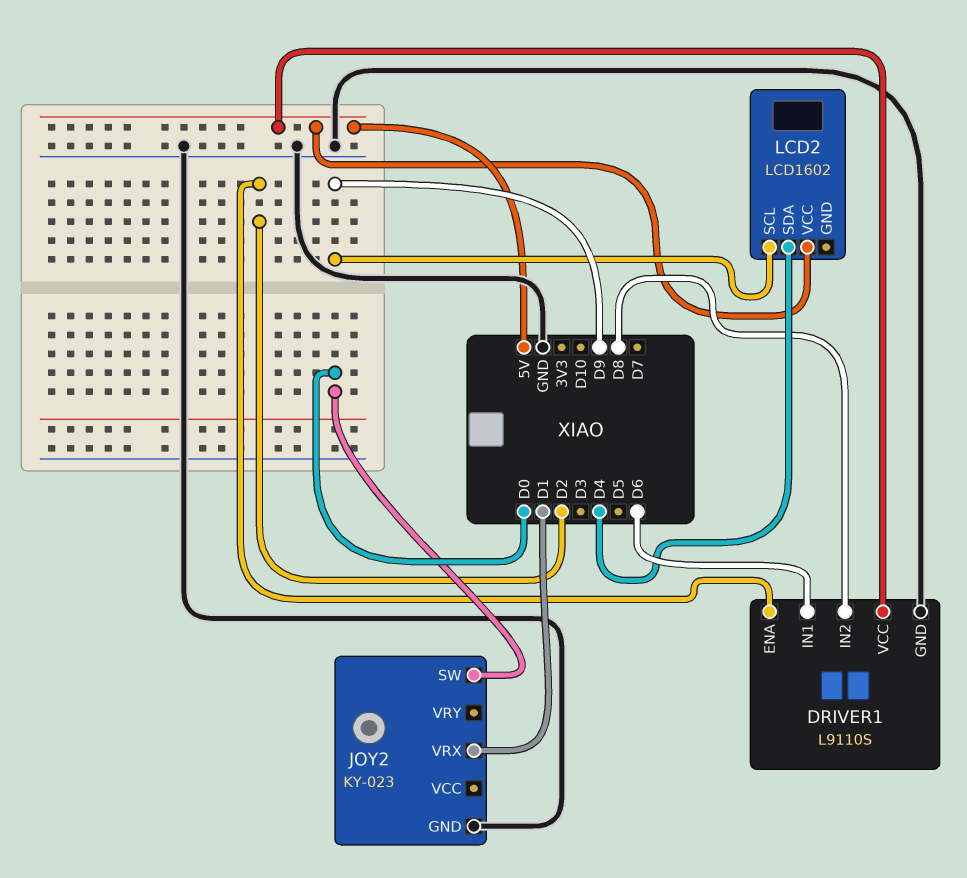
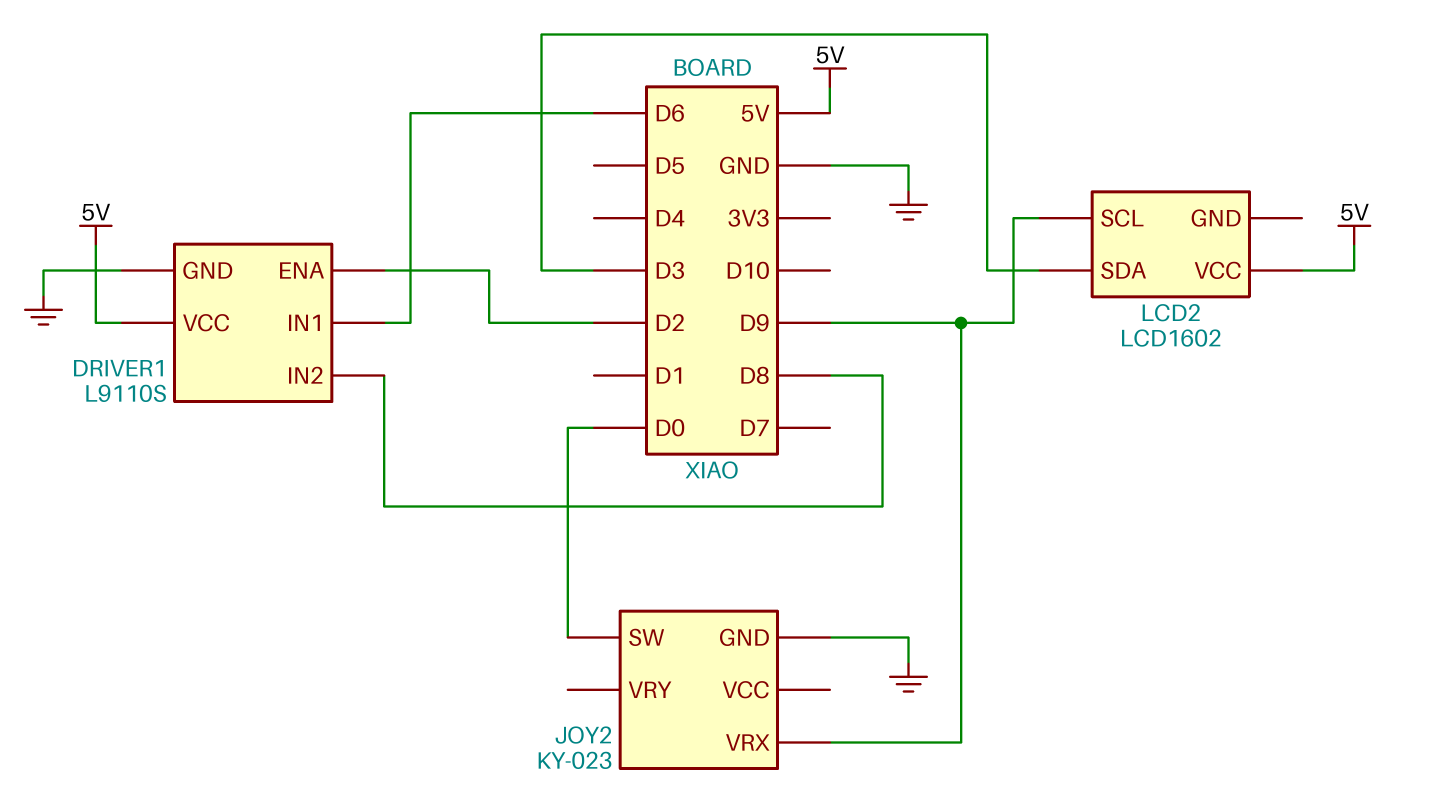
JOY2 pin VRX: D1 -> D9
LCD2 pin SDA: D4 -> D3

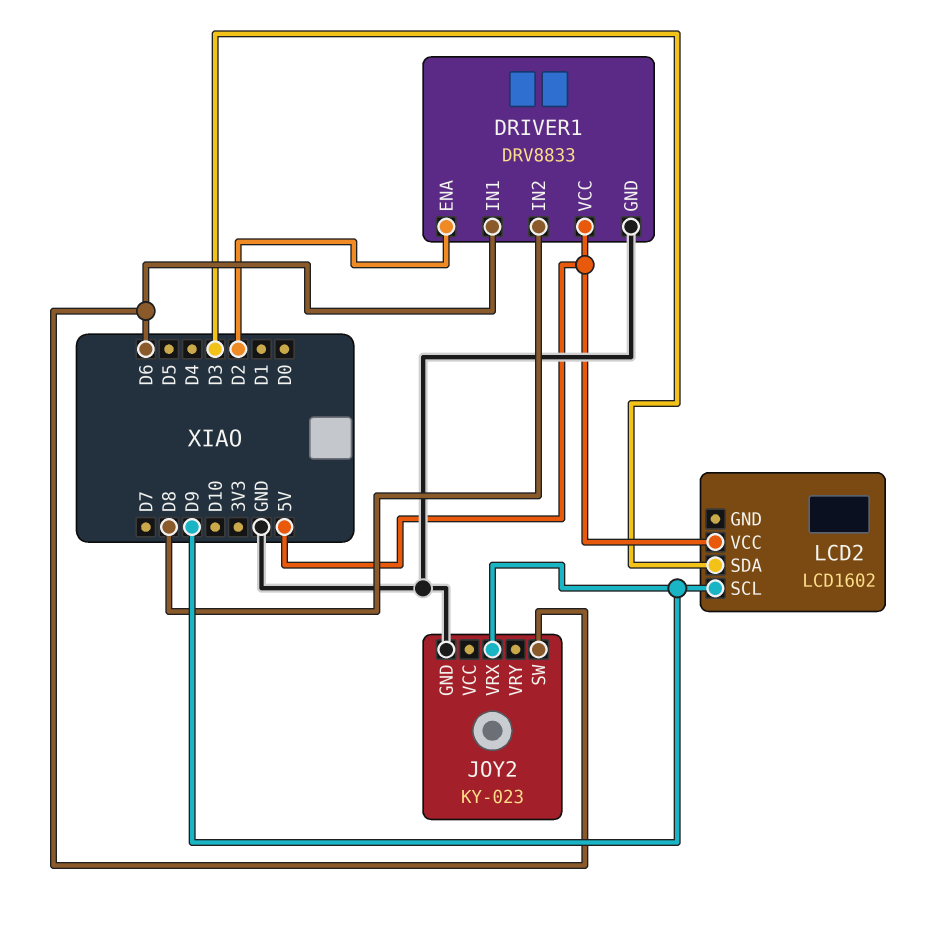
DRIVER1: L9110S -> DRV8833
JOY2 pin SW: D0 -> D6

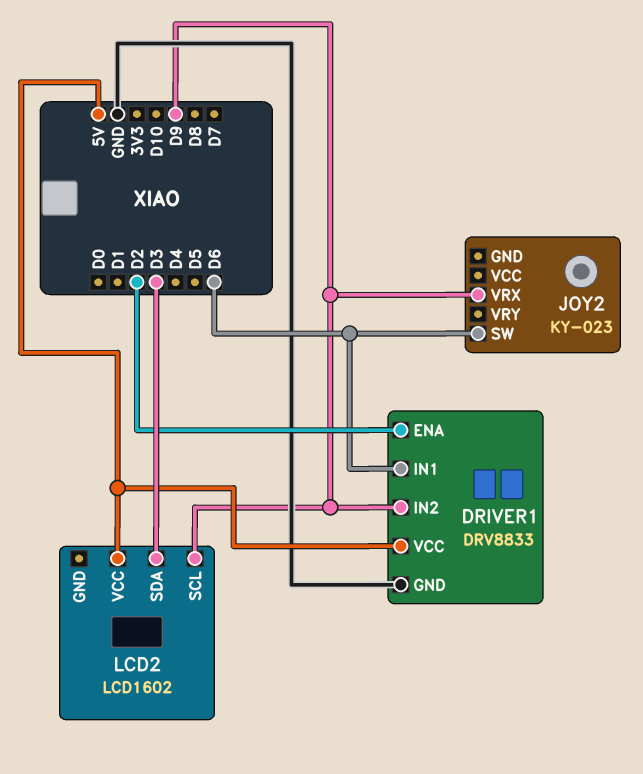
DRIVER1 pin IN2: D8 -> D9
JOY2 pin GND: GND -> none

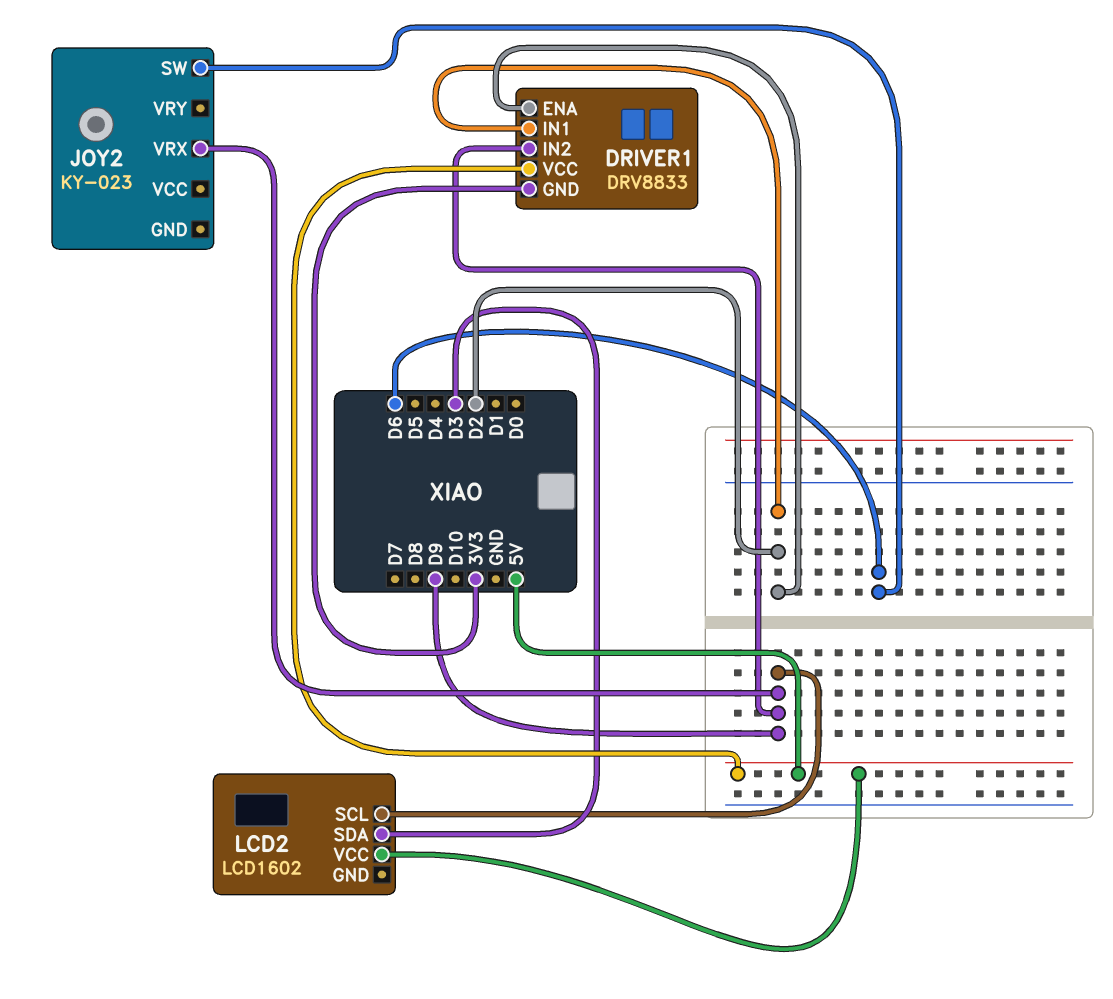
DRIVER1 pin GND: GND -> 3V3
DRIVER1 pin IN1: D6 -> D2

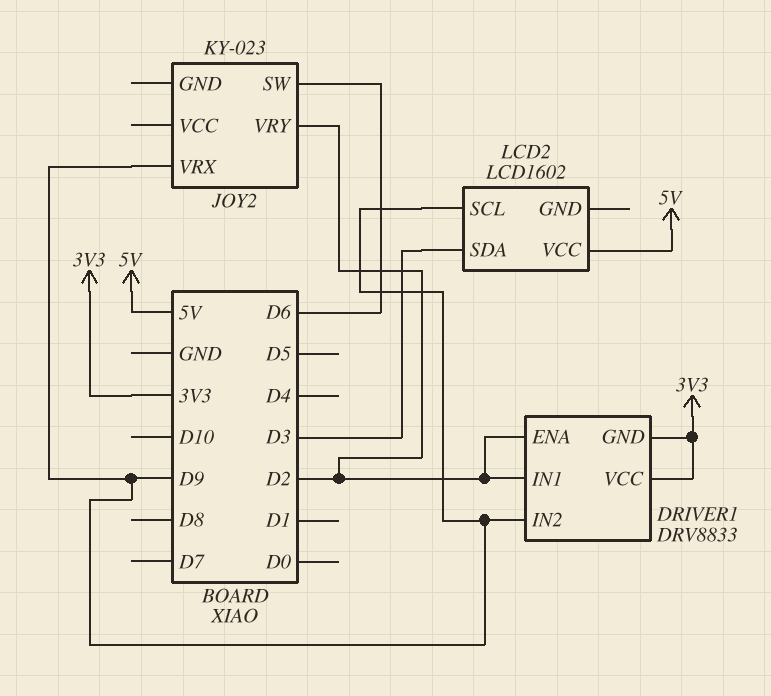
DRIVER1 pin VCC: 5V -> 3V3
JOY2 pin VRY: none -> D2

